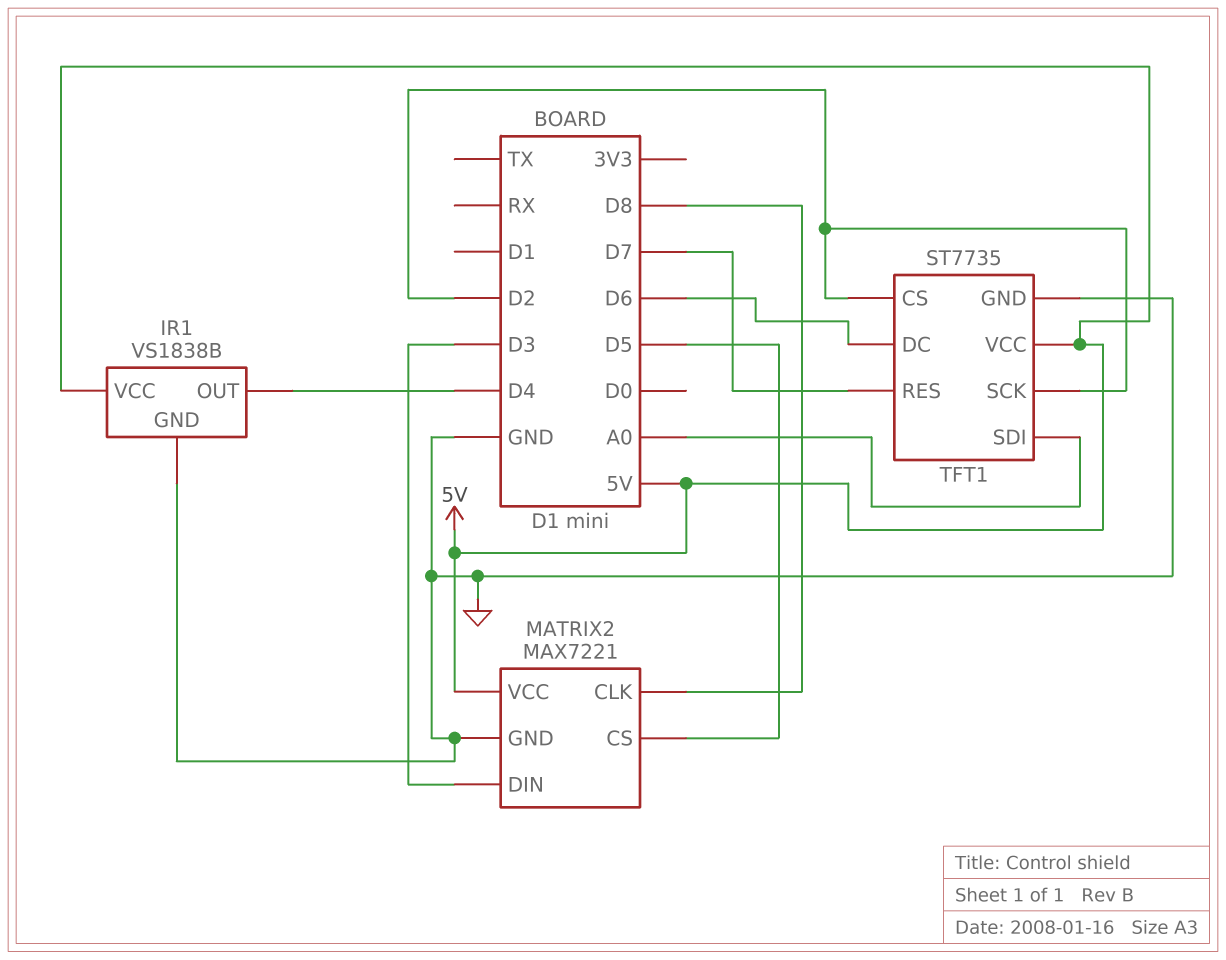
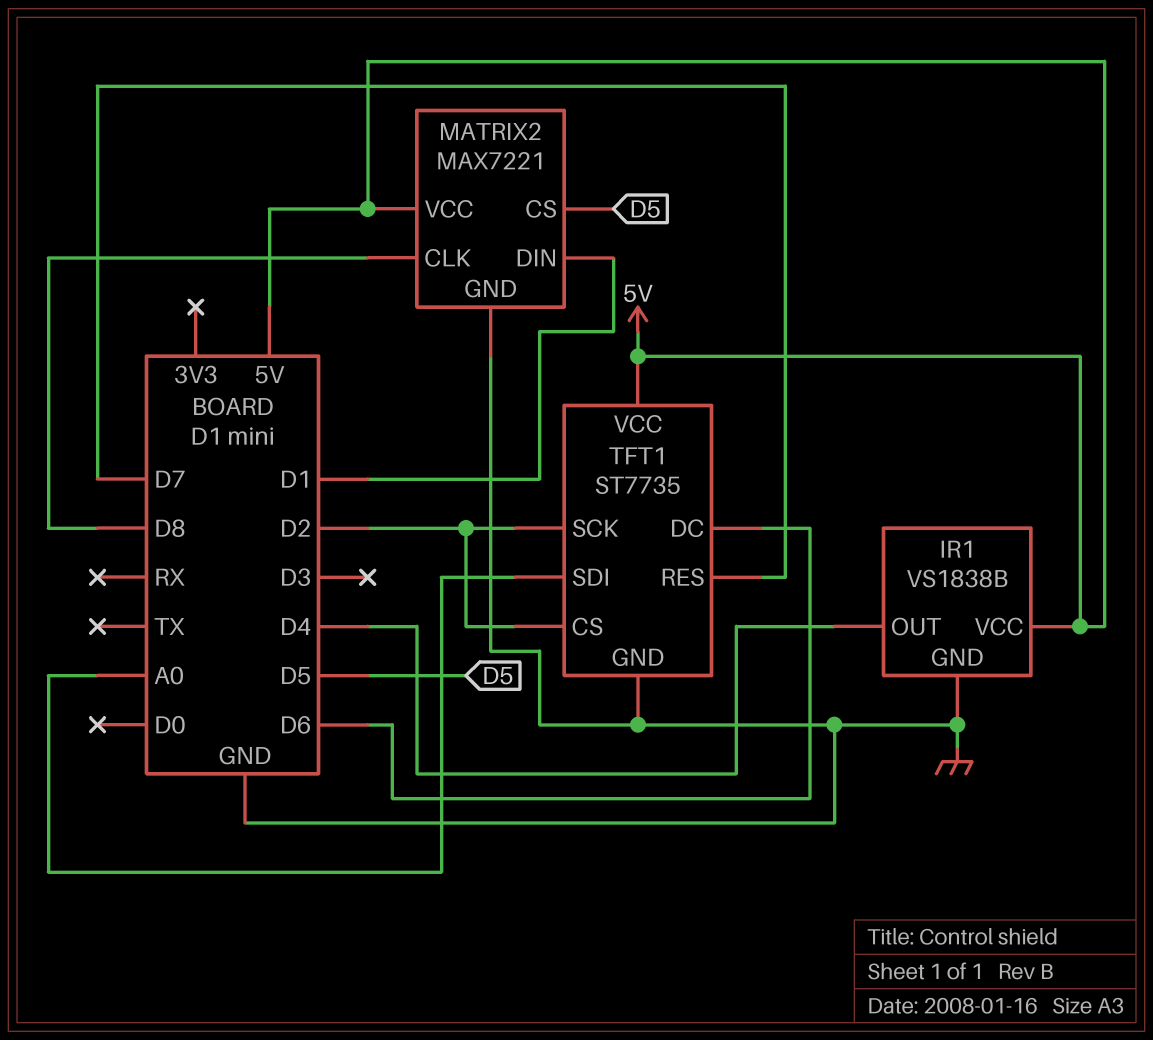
MATRIX2 pin DIN: D3 -> D1

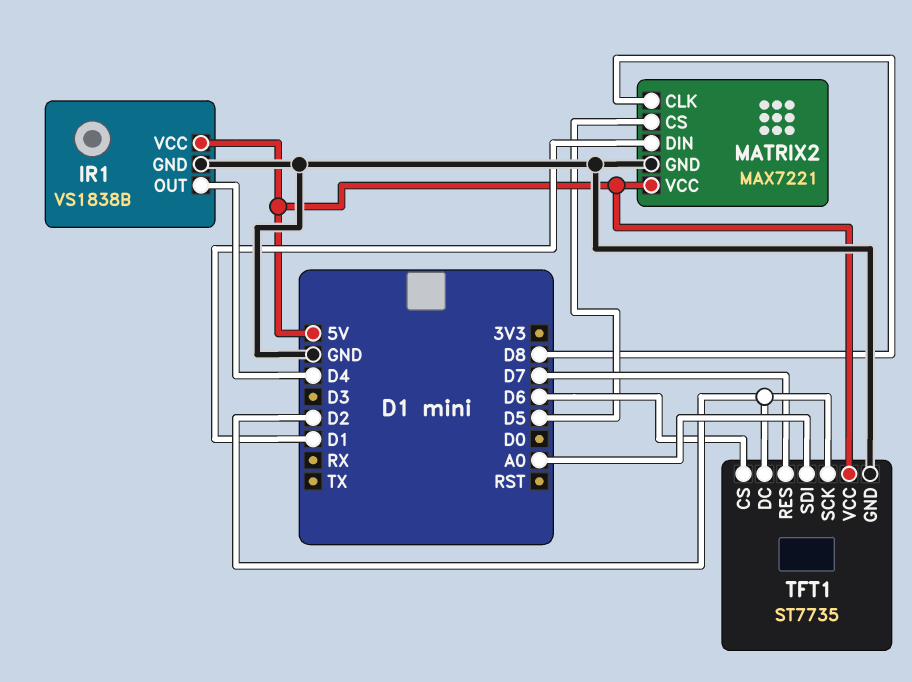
TFT1 pin CS: D2 -> D6
TFT1 pin DC: D6 -> D2

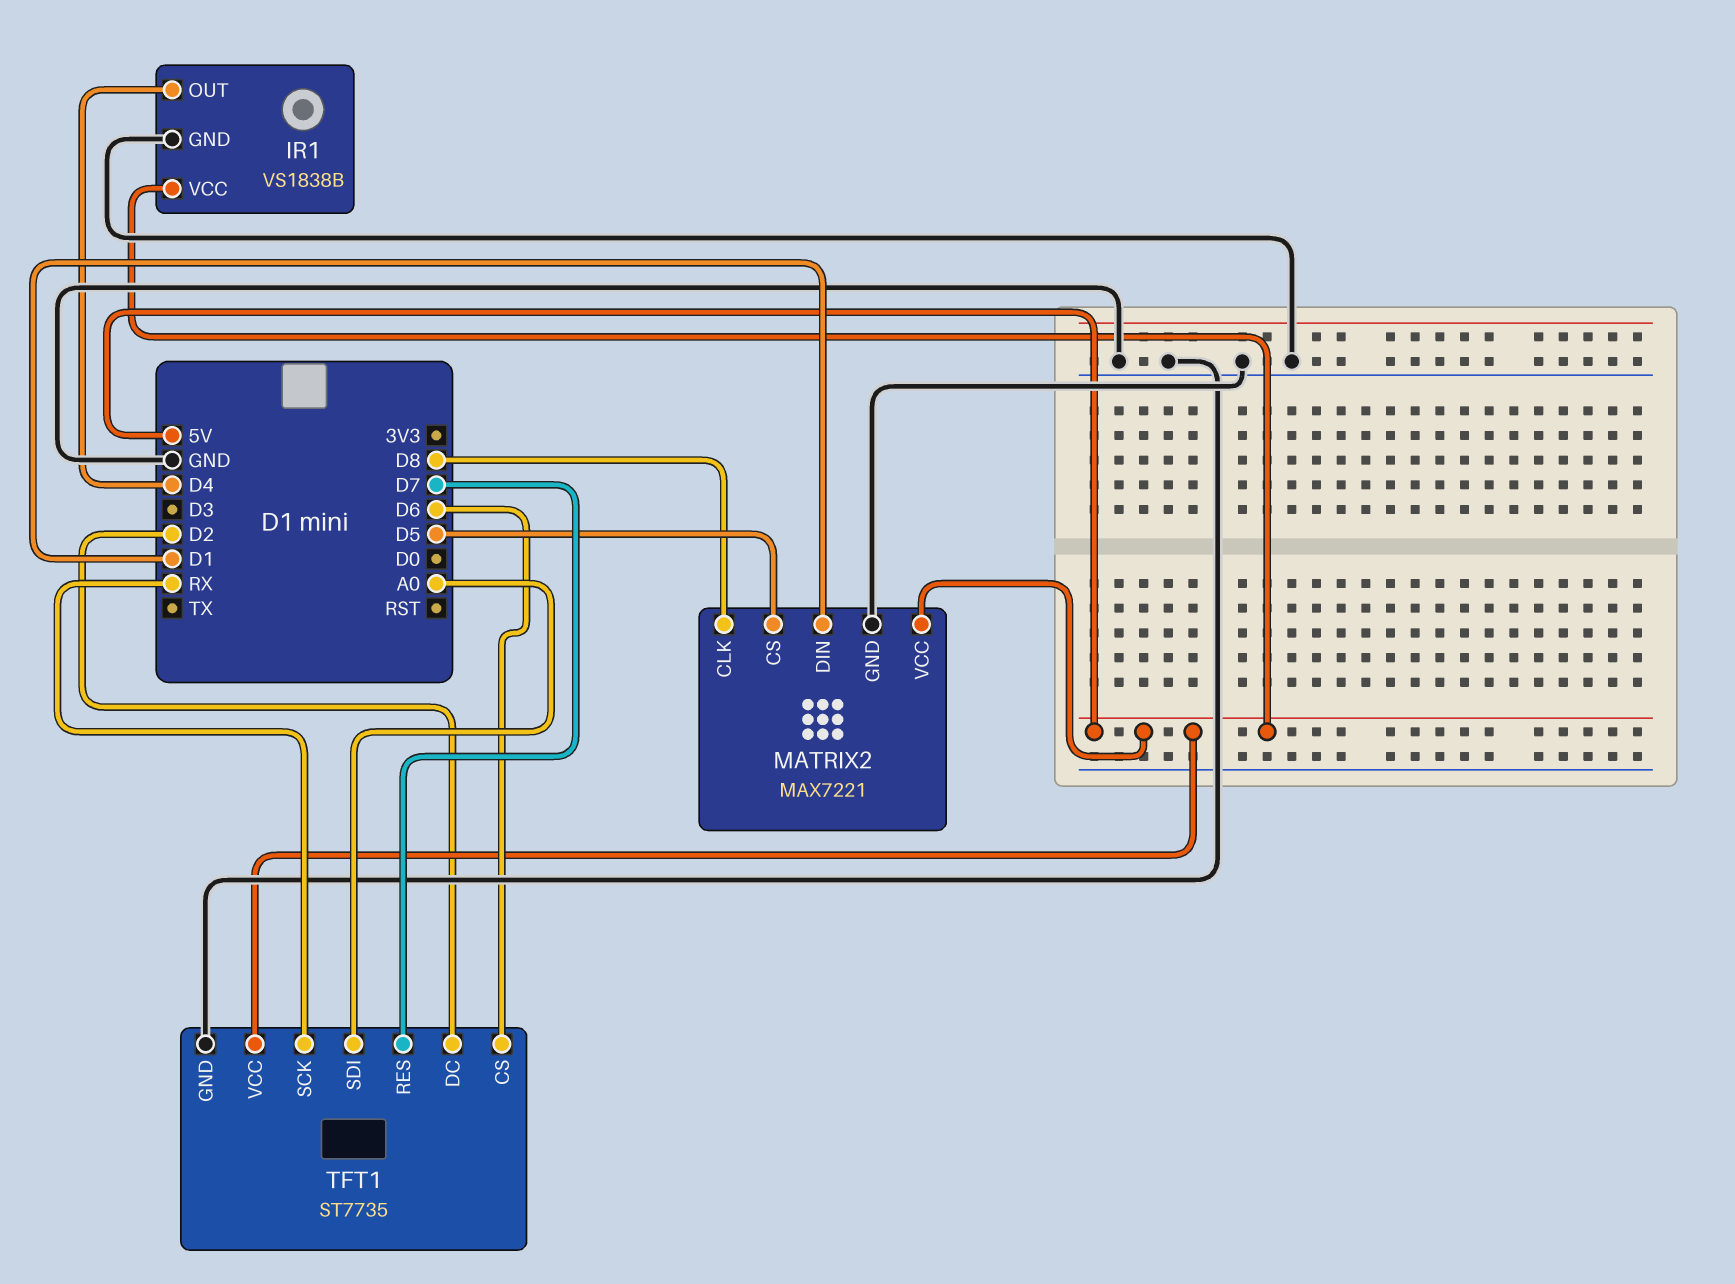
TFT1 pin SCK: D2 -> RX

